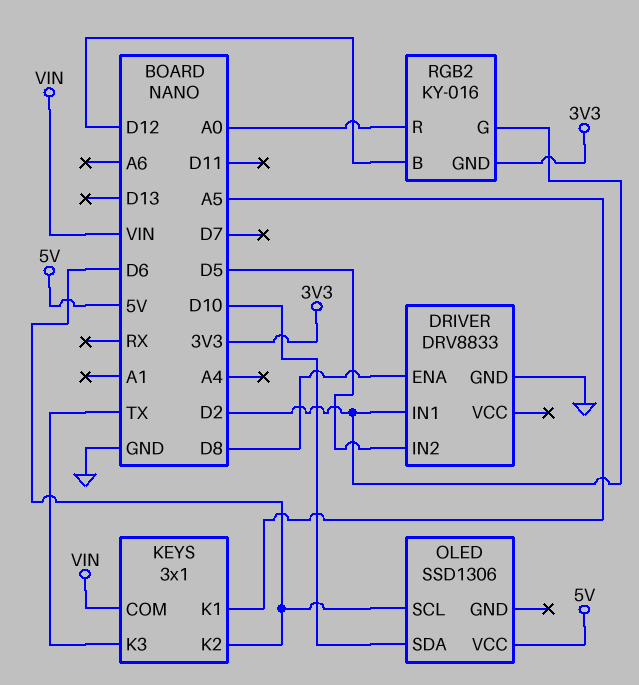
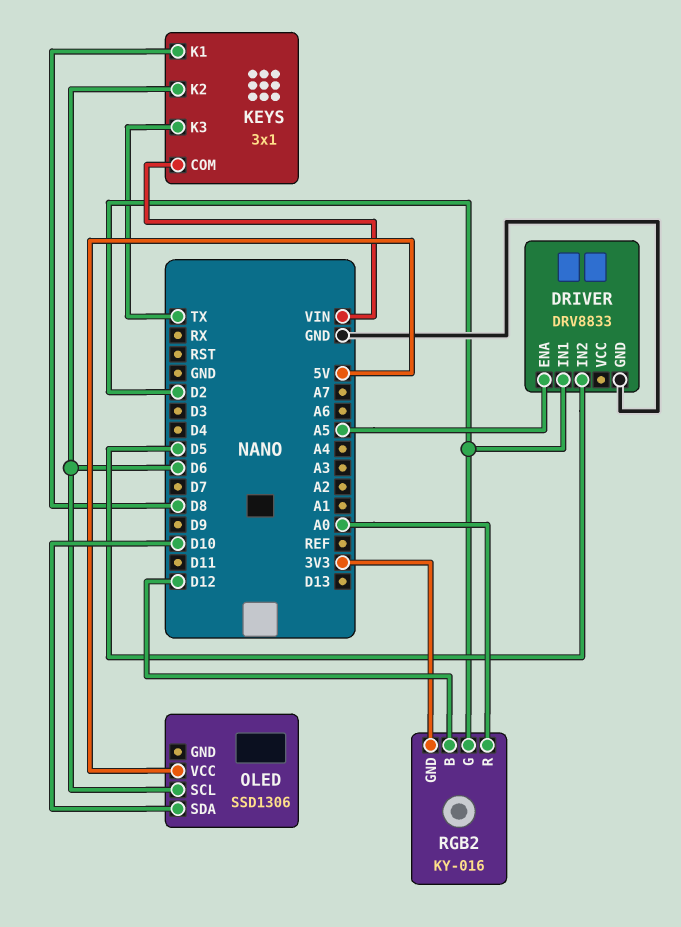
DRIVER pin ENA: D8 -> A5
KEYS pin K1: A5 -> D8

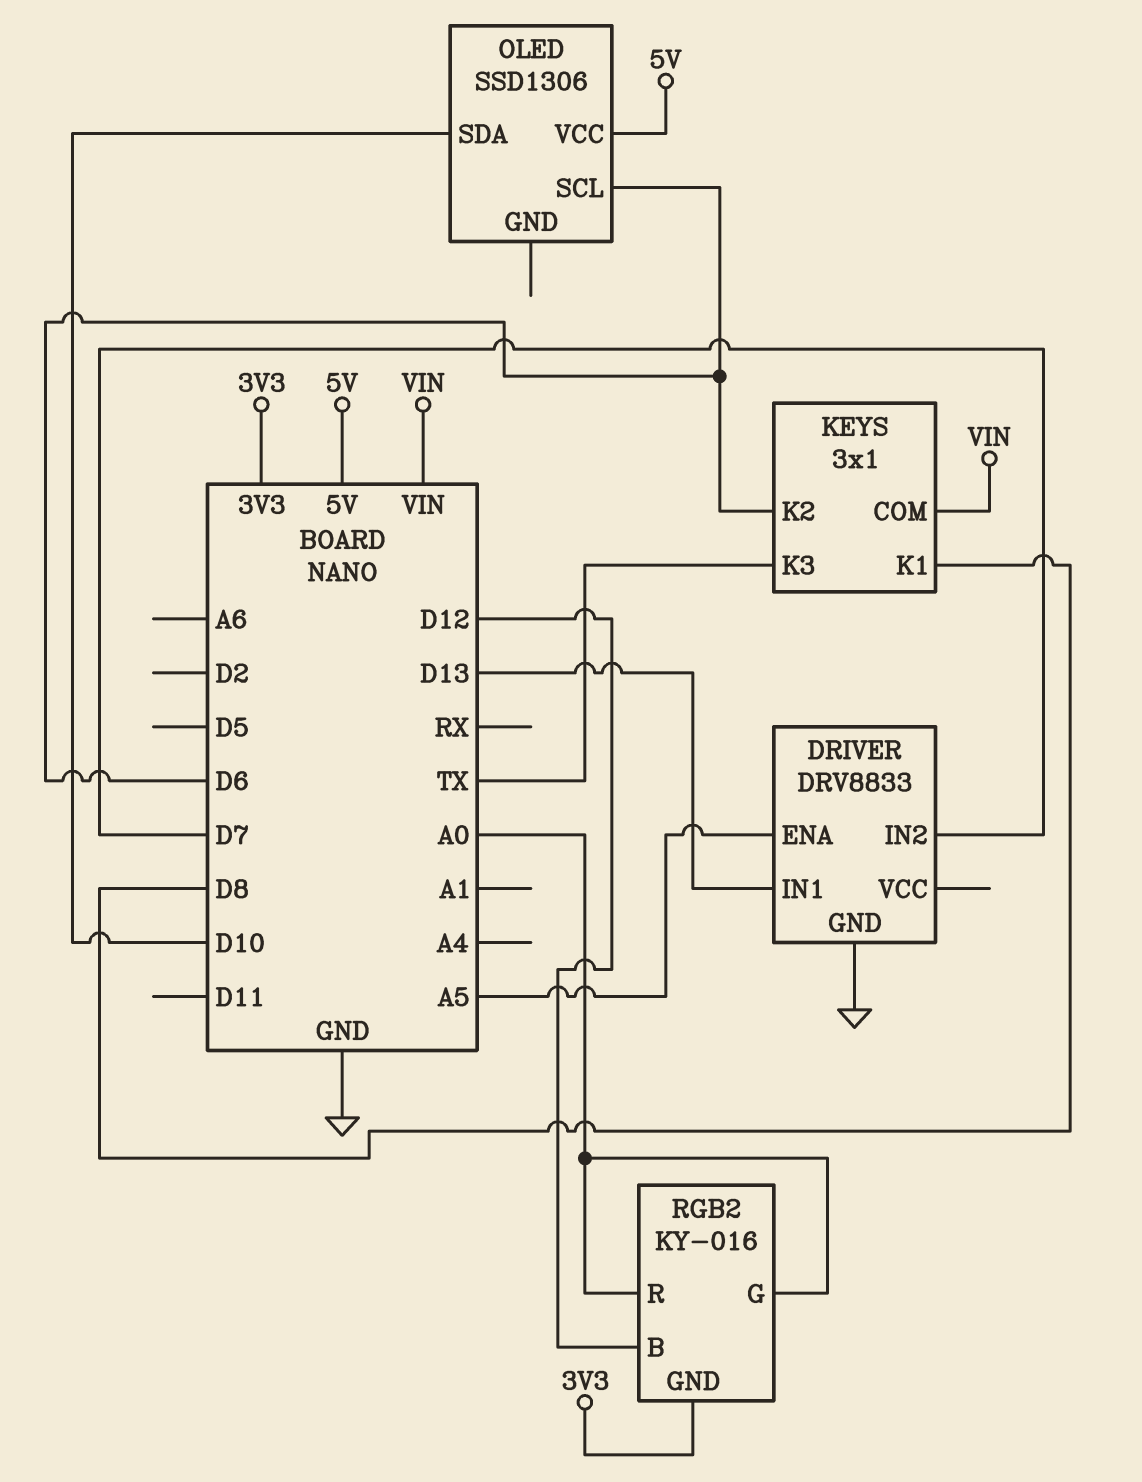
DRIVER pin IN1: D2 -> D13
DRIVER pin IN2: D5 -> D7
RGB2 pin G: D2 -> A0

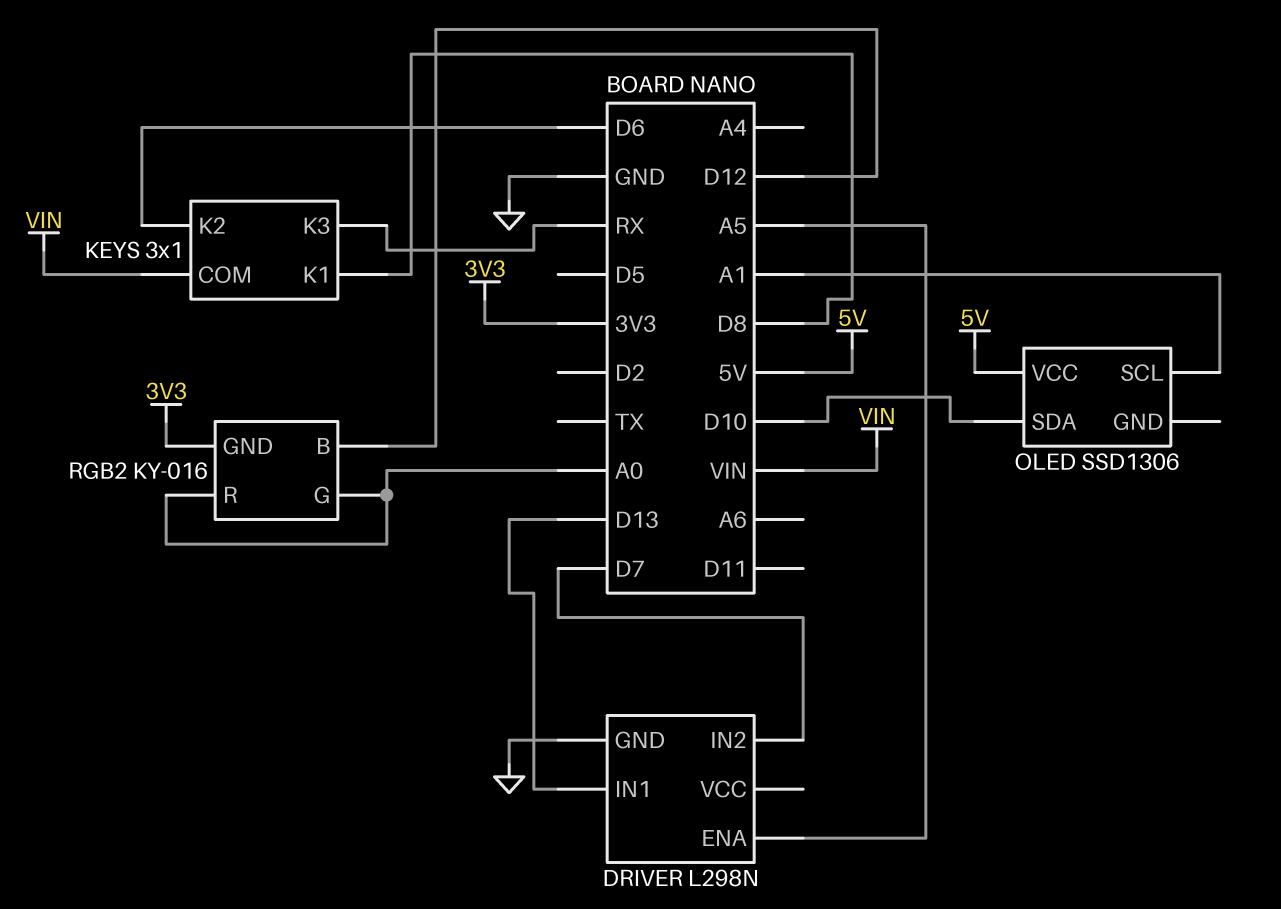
DRIVER: DRV8833 -> L298N
KEYS pin K3: TX -> RX
OLED pin SCL: D6 -> A1

